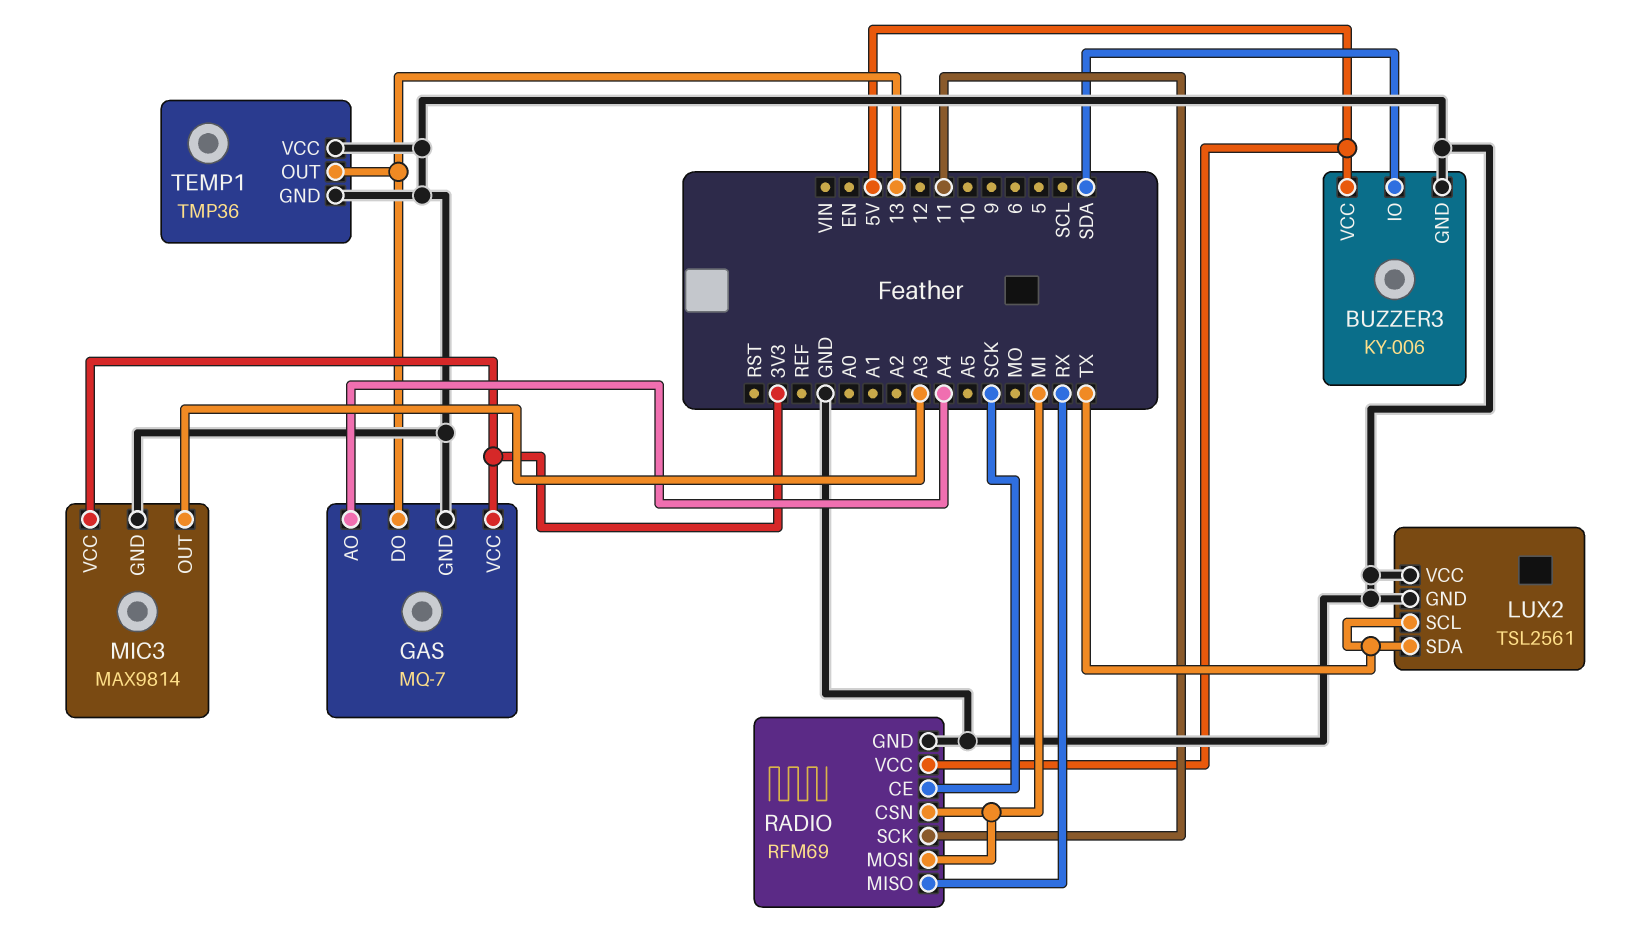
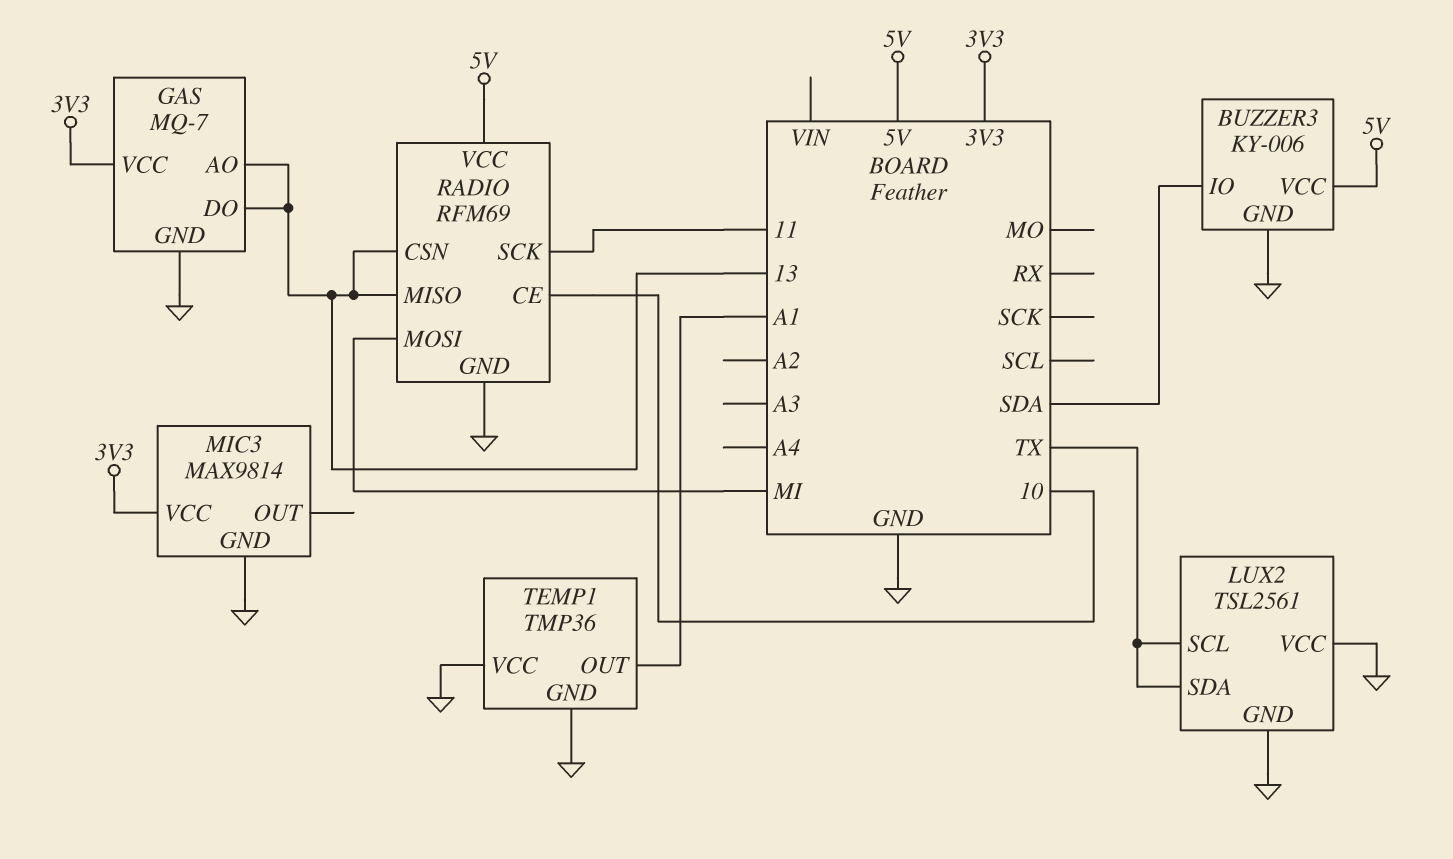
GAS pin AO: A4 -> 13
MIC3 pin OUT: A3 -> none
RADIO pin CE: SCK -> 10
RADIO pin CSN: MI -> 13
RADIO pin MISO: RX -> 13
TEMP1 pin OUT: 13 -> A1

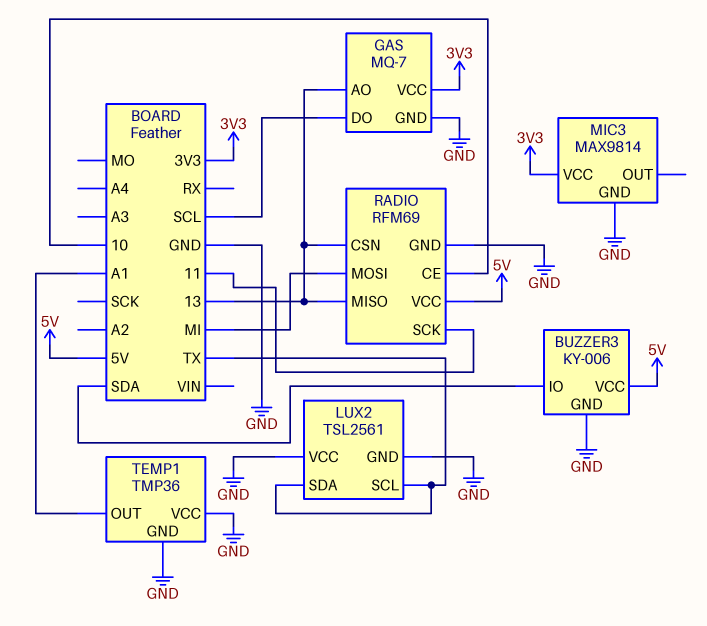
GAS pin DO: 13 -> SCL

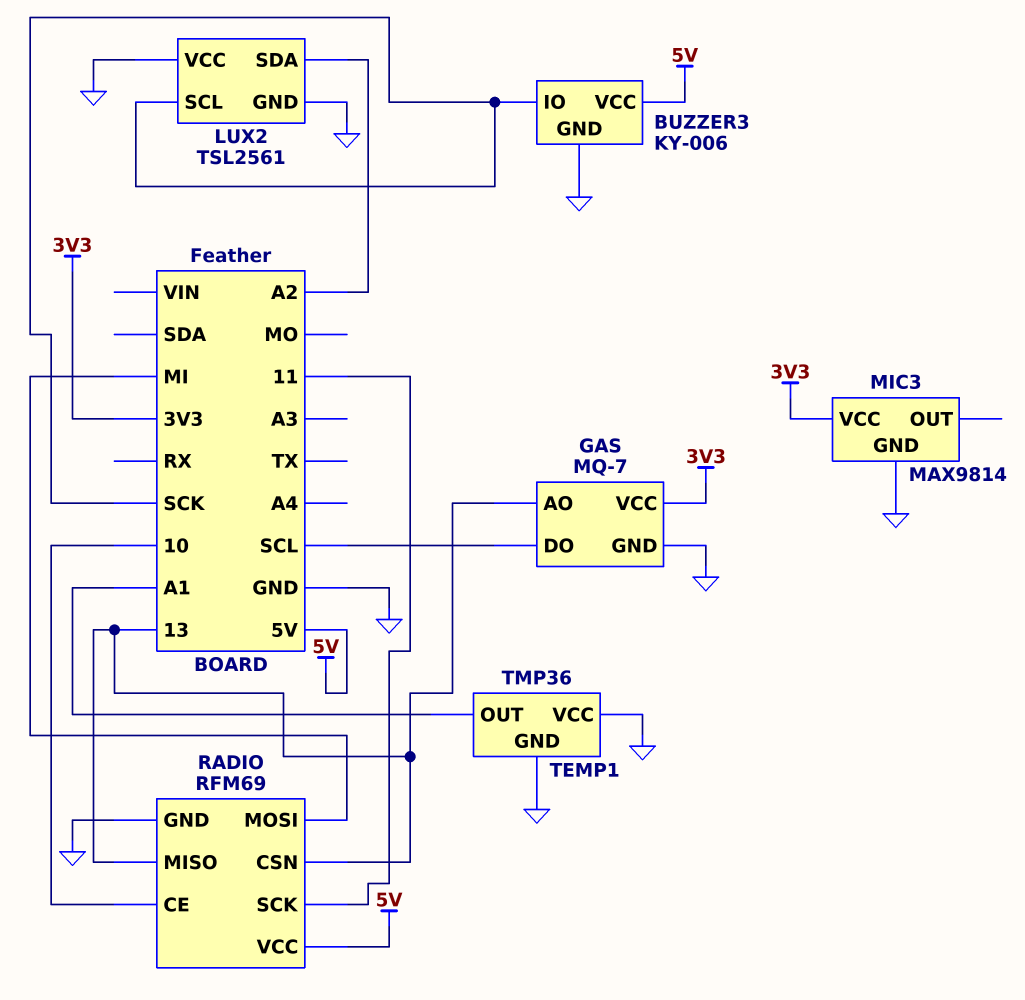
BUZZER3 pin IO: SDA -> SCK
LUX2 pin SCL: TX -> SCK
LUX2 pin SDA: TX -> A2

